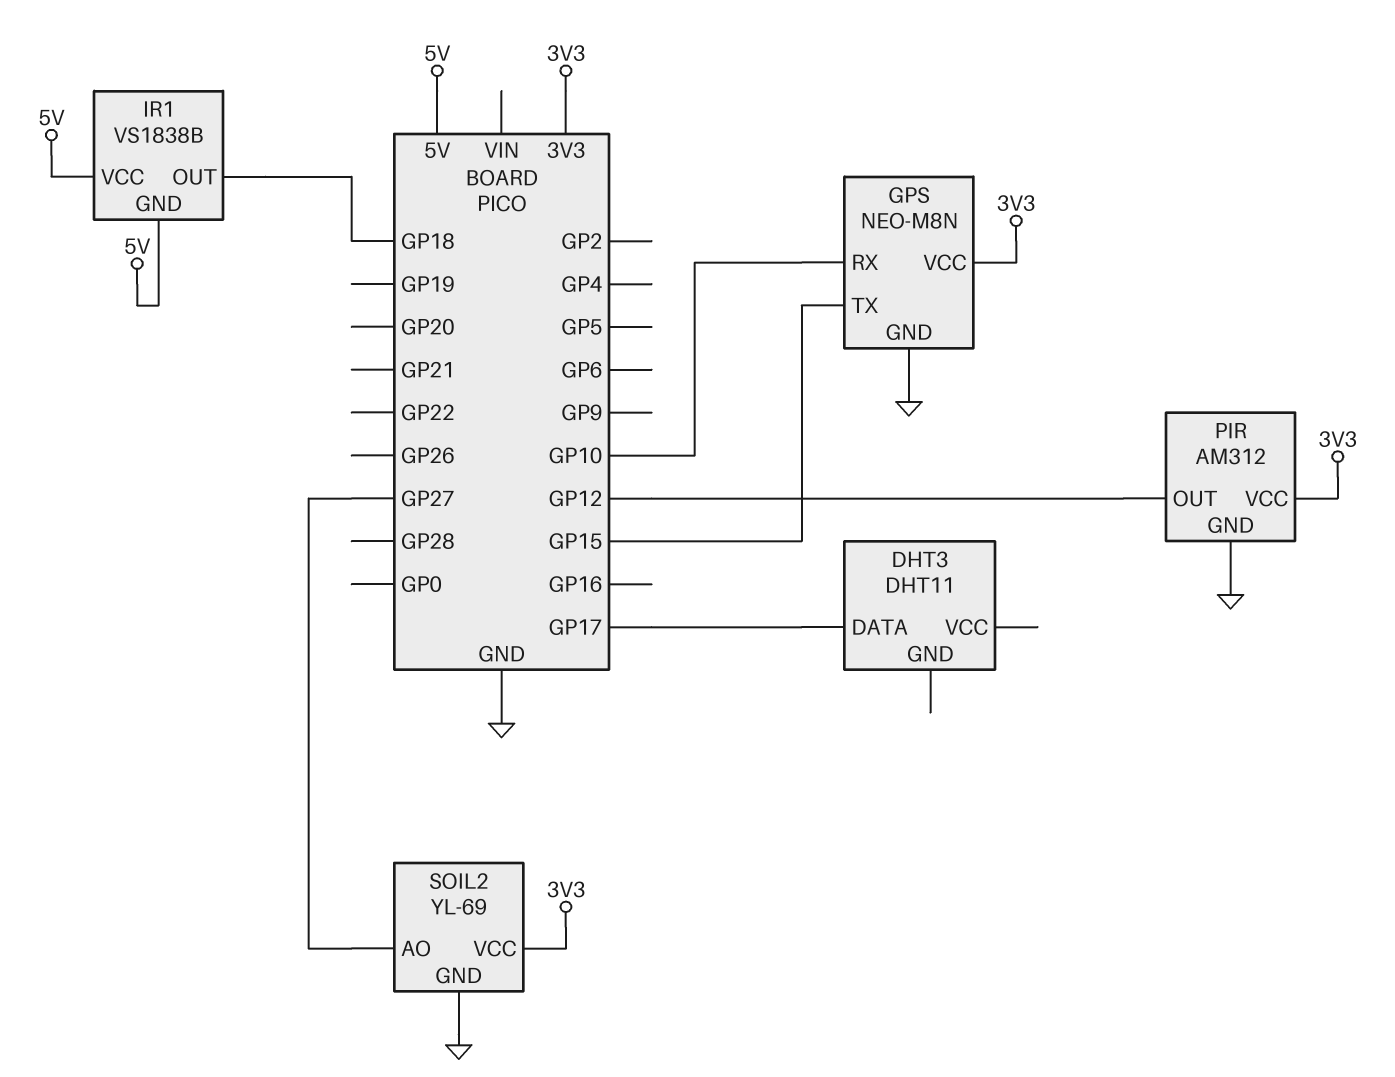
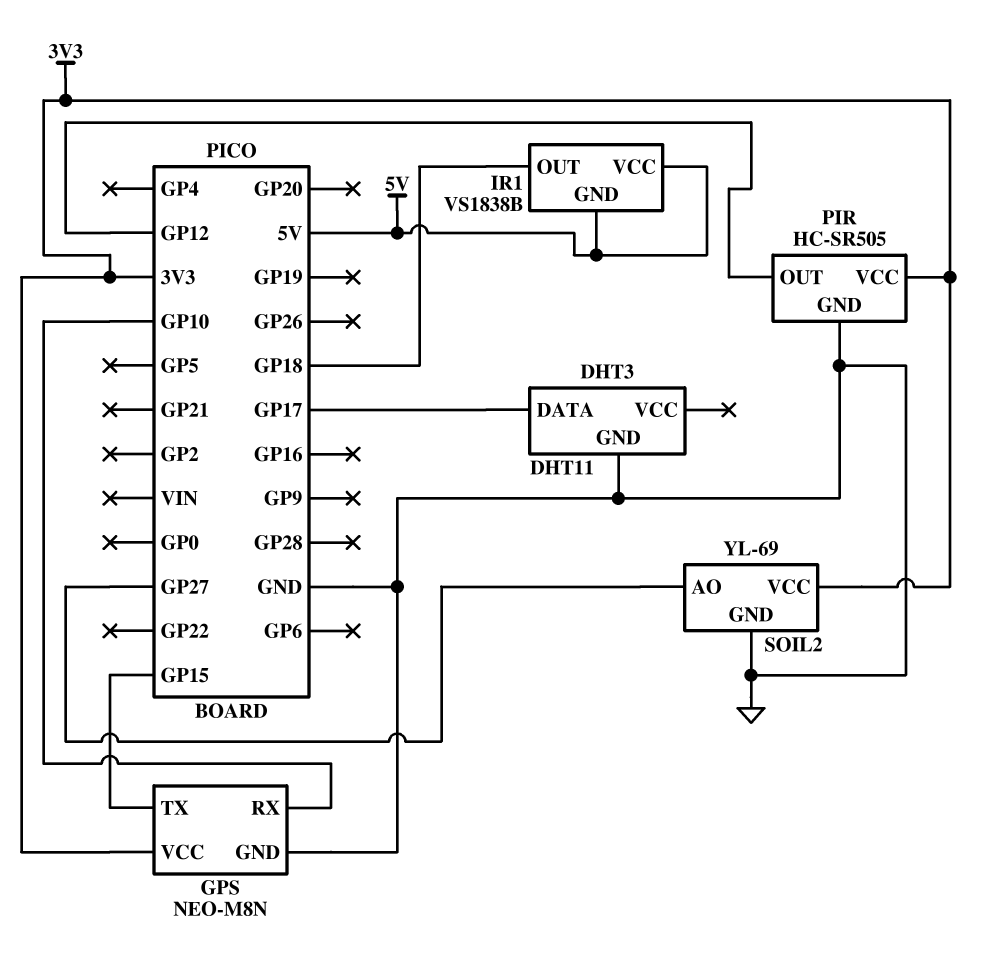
DHT3 pin GND: none -> GND
PIR: AM312 -> HC-SR505

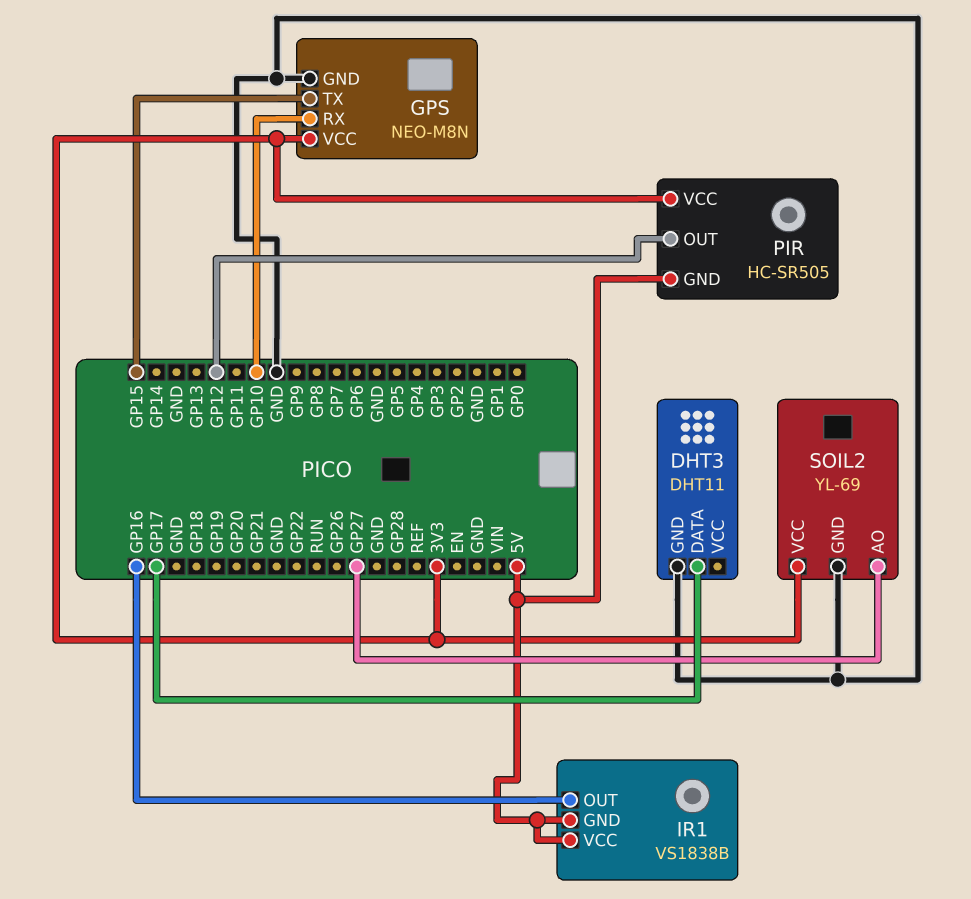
IR1 pin OUT: GP18 -> GP16
PIR pin GND: GND -> 5V

